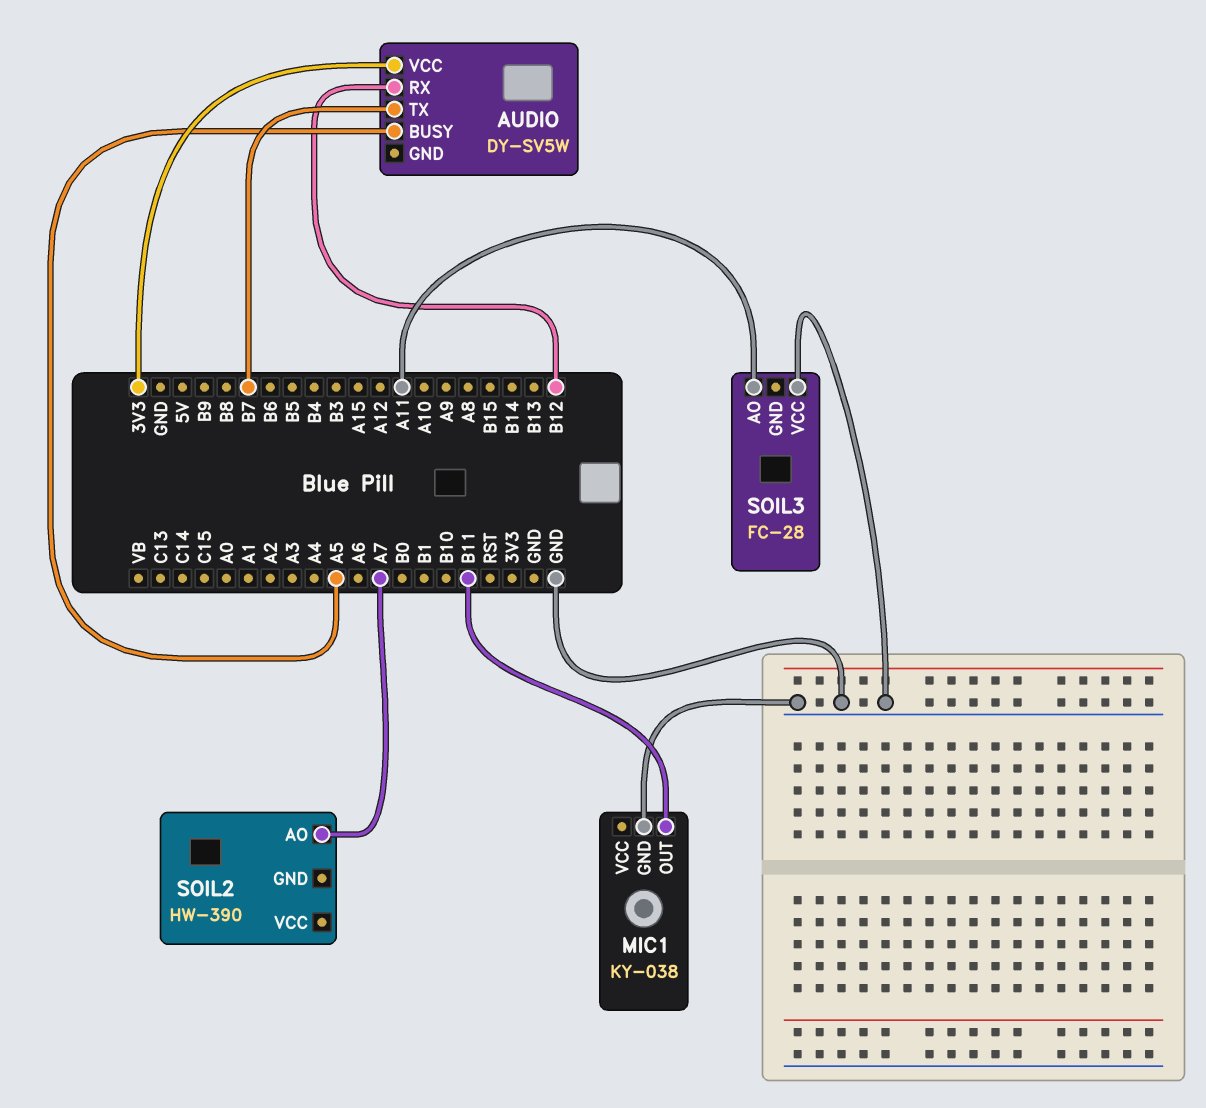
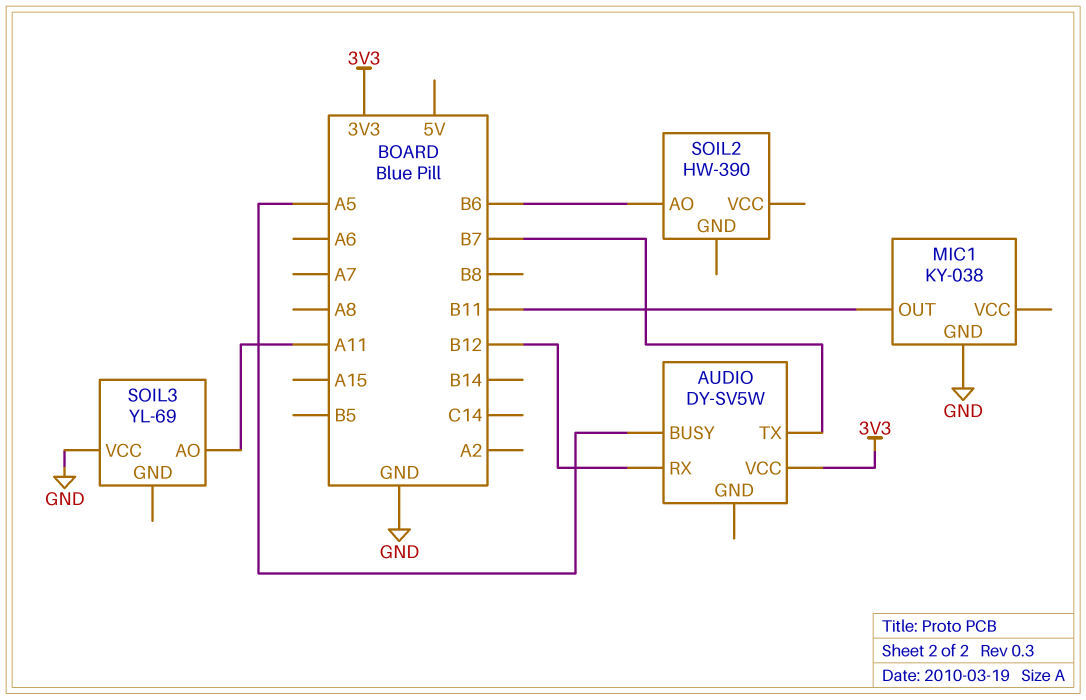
SOIL2 pin AO: A7 -> B6
SOIL3: FC-28 -> YL-69

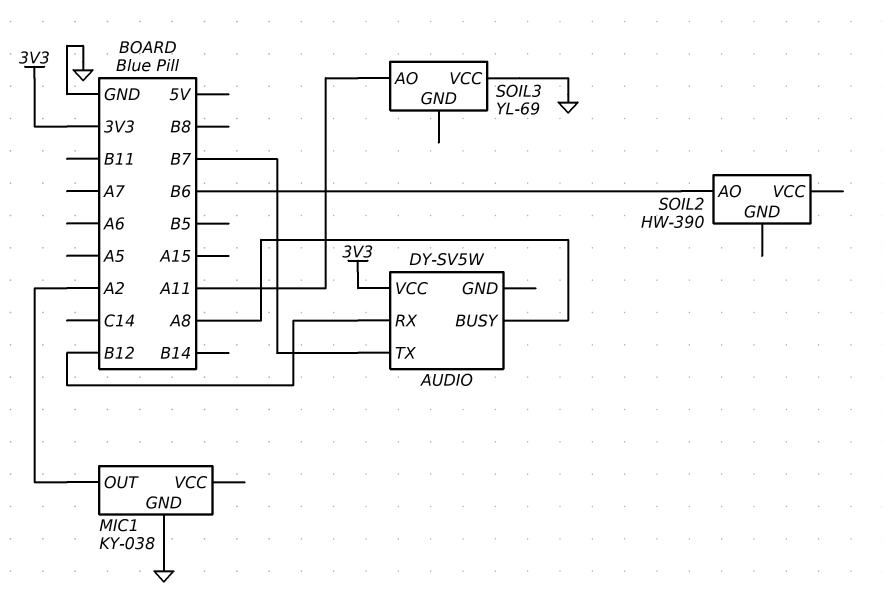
AUDIO pin BUSY: A5 -> A8
MIC1 pin OUT: B11 -> A2

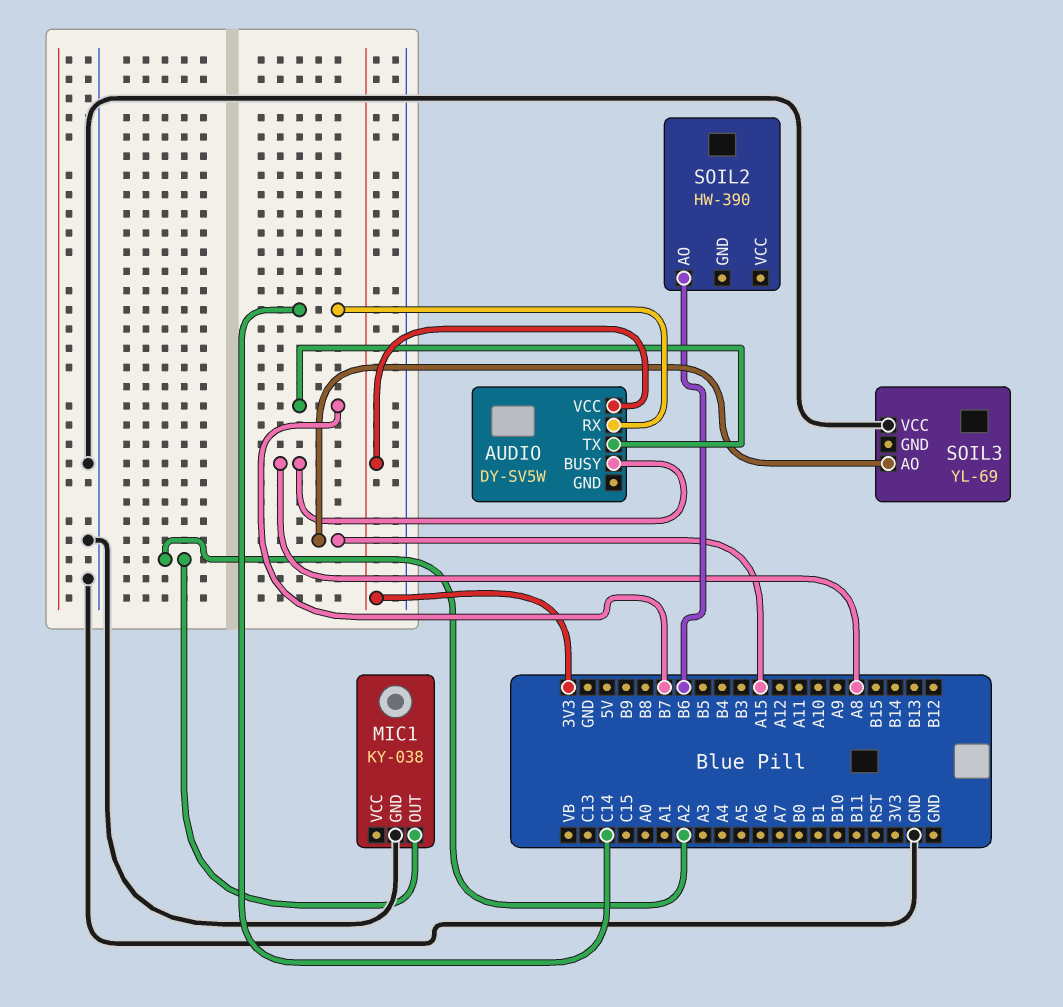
AUDIO pin RX: B12 -> C14
SOIL3 pin AO: A11 -> A15

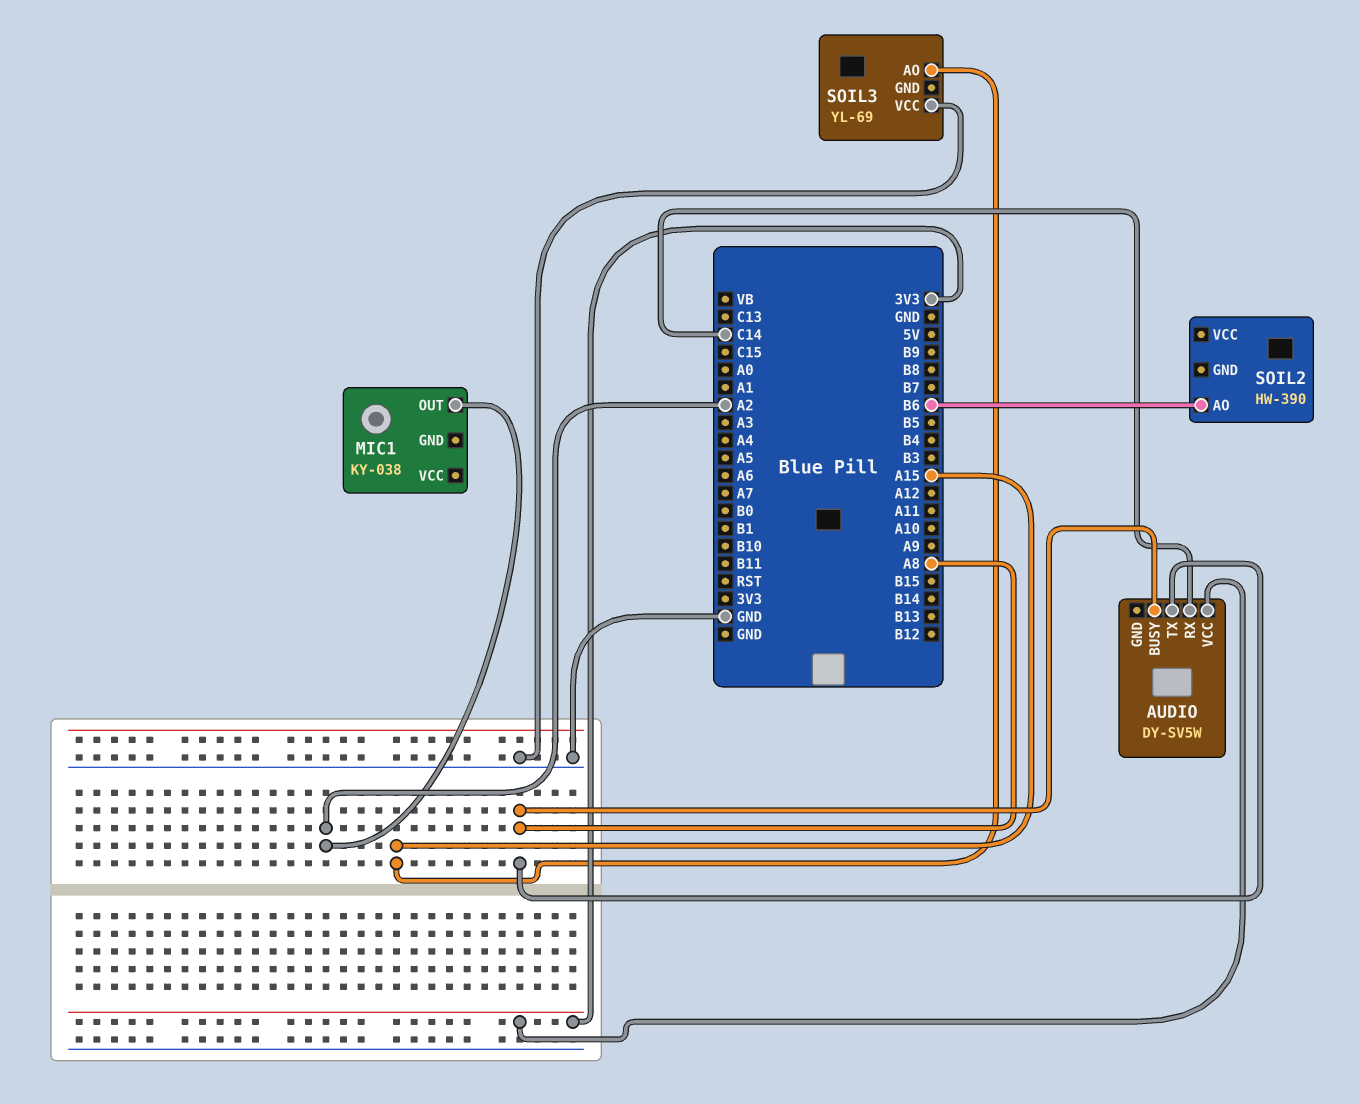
AUDIO pin TX: B7 -> A8
MIC1 pin GND: GND -> none

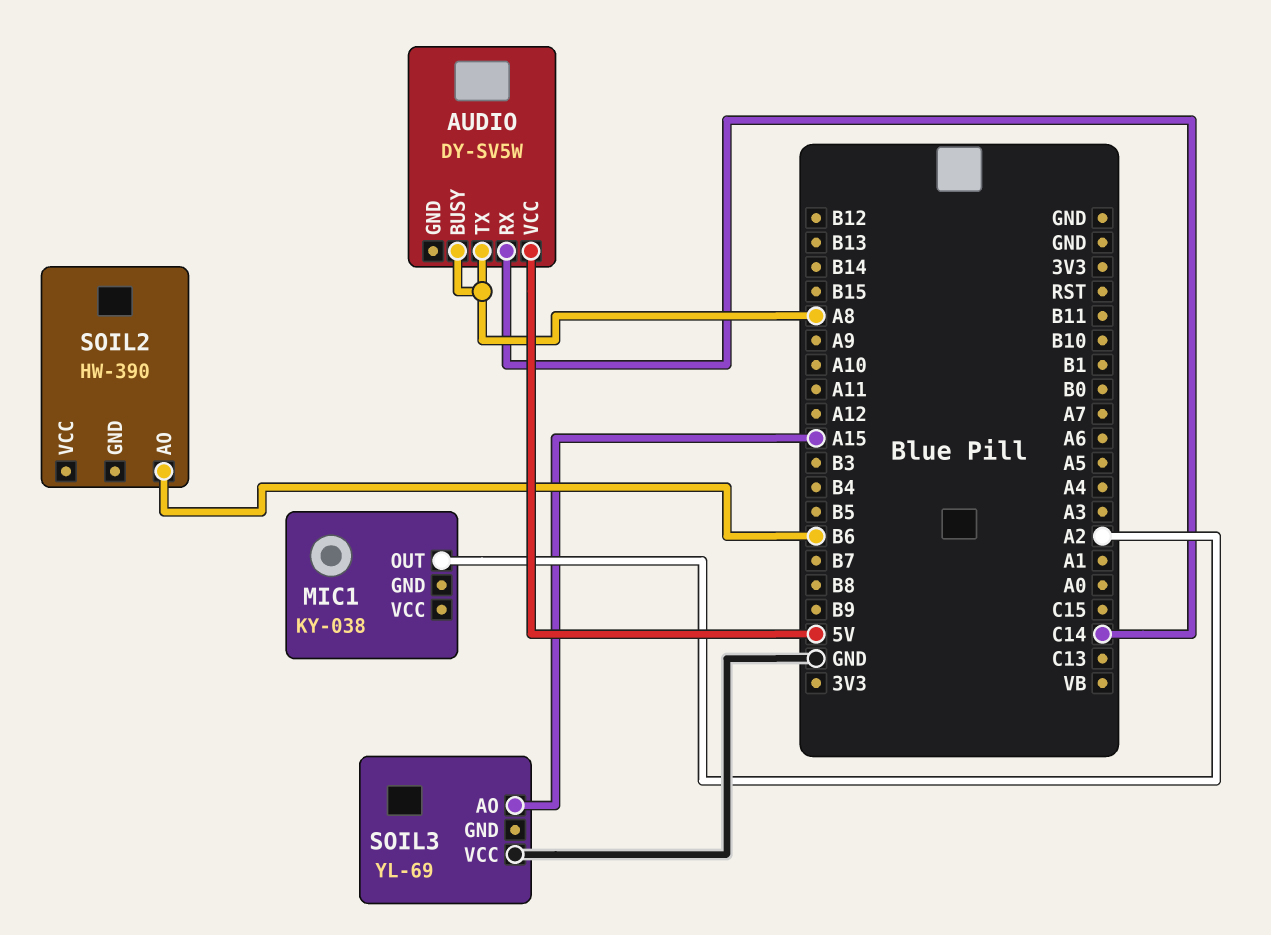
AUDIO pin VCC: 3V3 -> 5V

